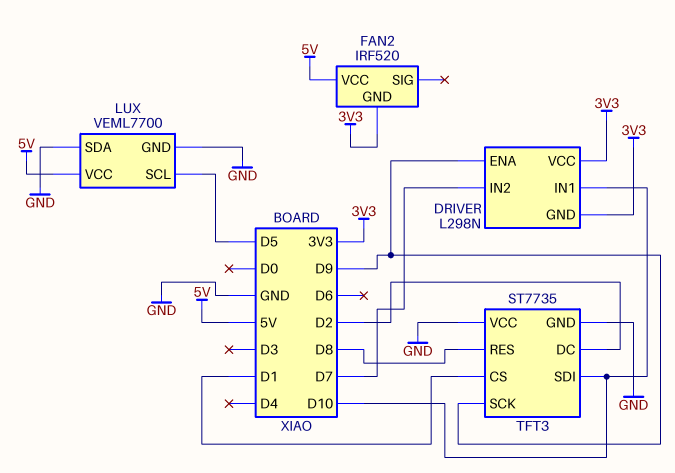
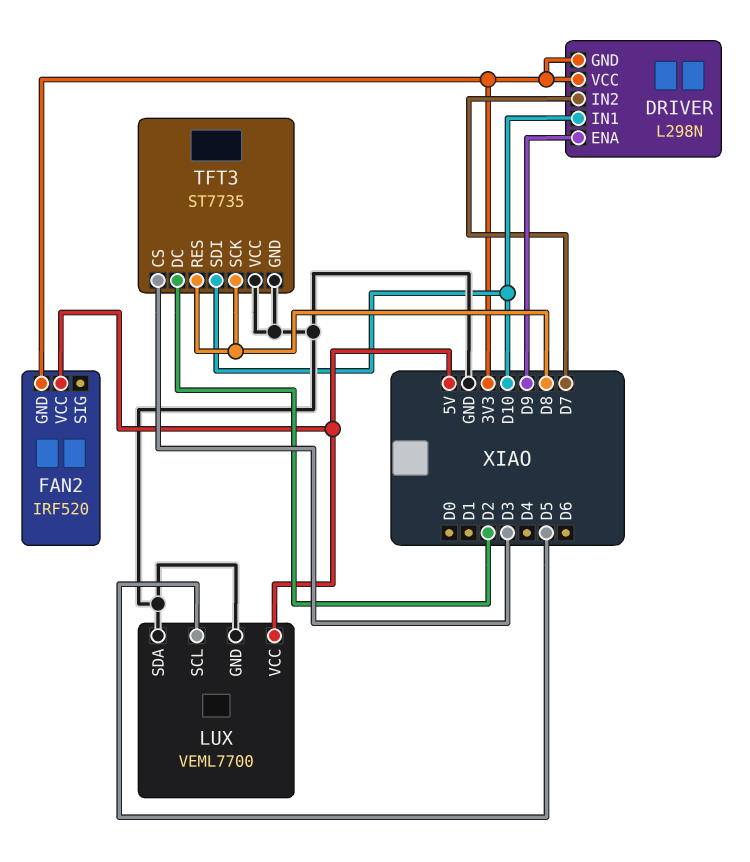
TFT3 pin CS: D1 -> D3
TFT3 pin SCK: D9 -> D8

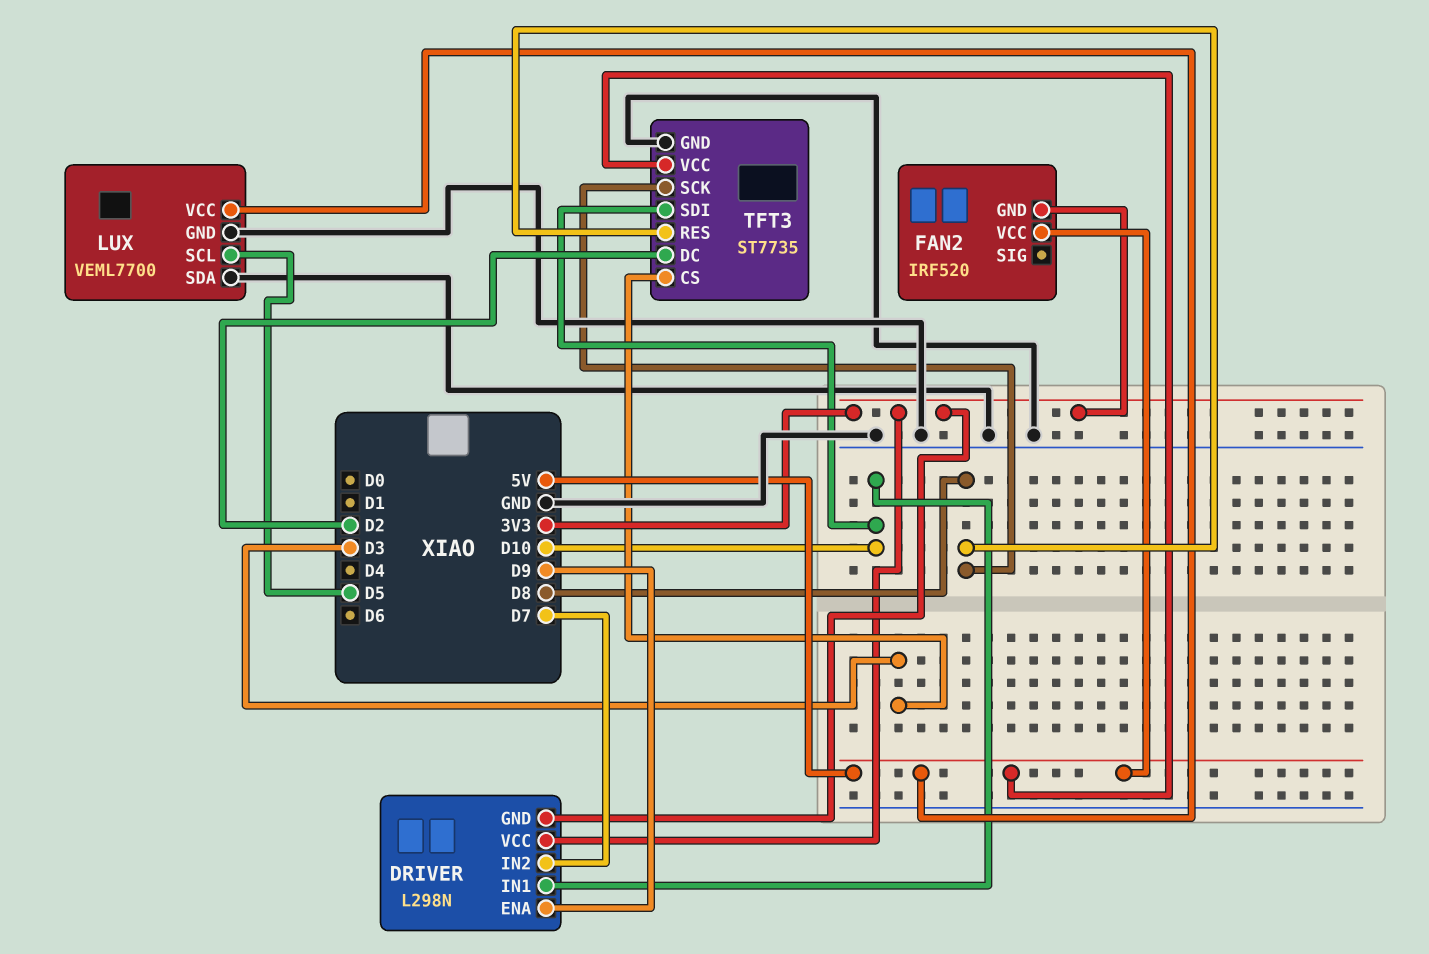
TFT3 pin VCC: GND -> 5V

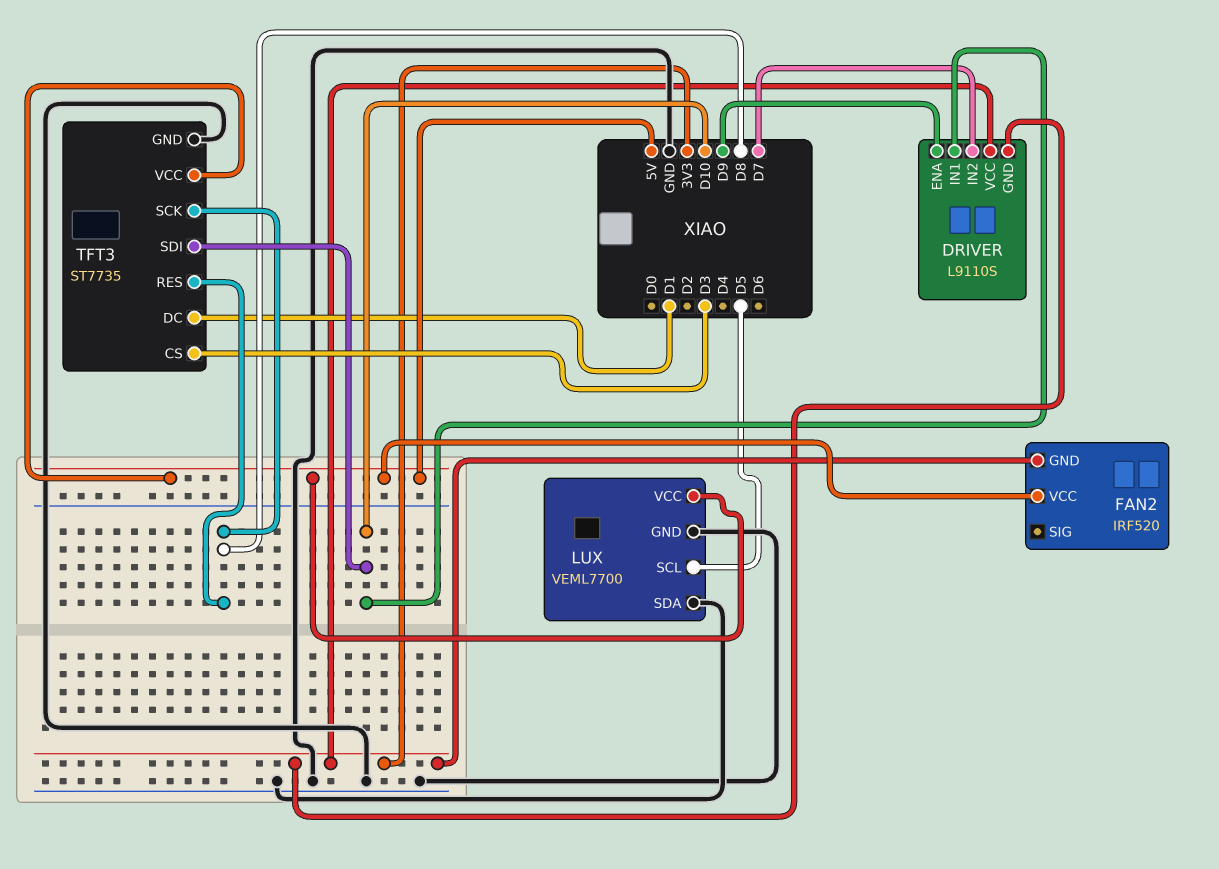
DRIVER: L298N -> L9110S
TFT3 pin DC: D2 -> D1

